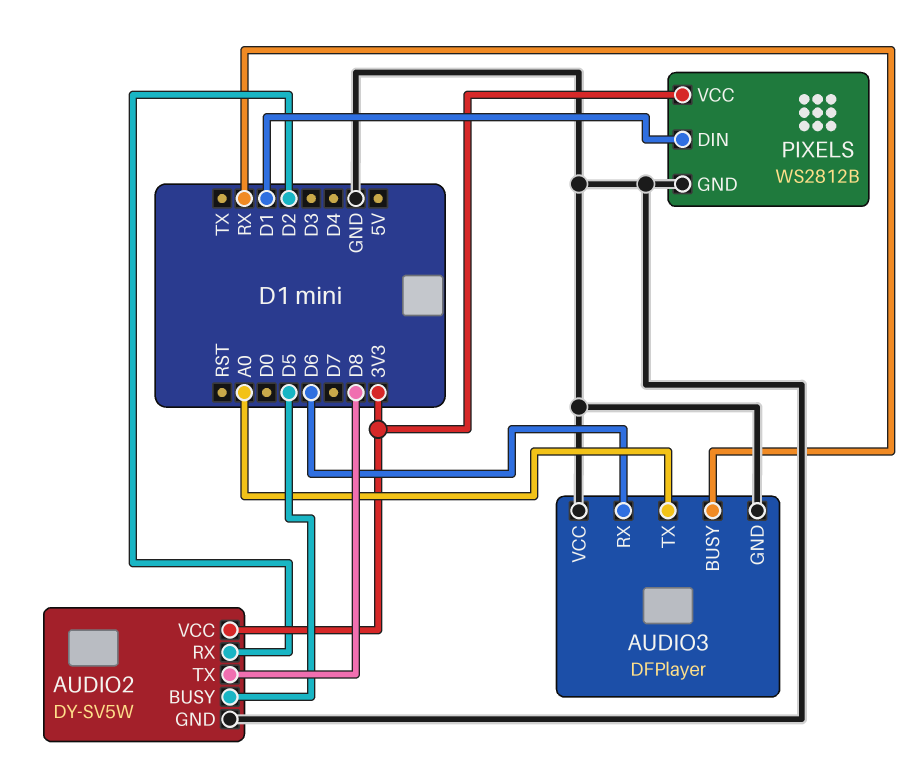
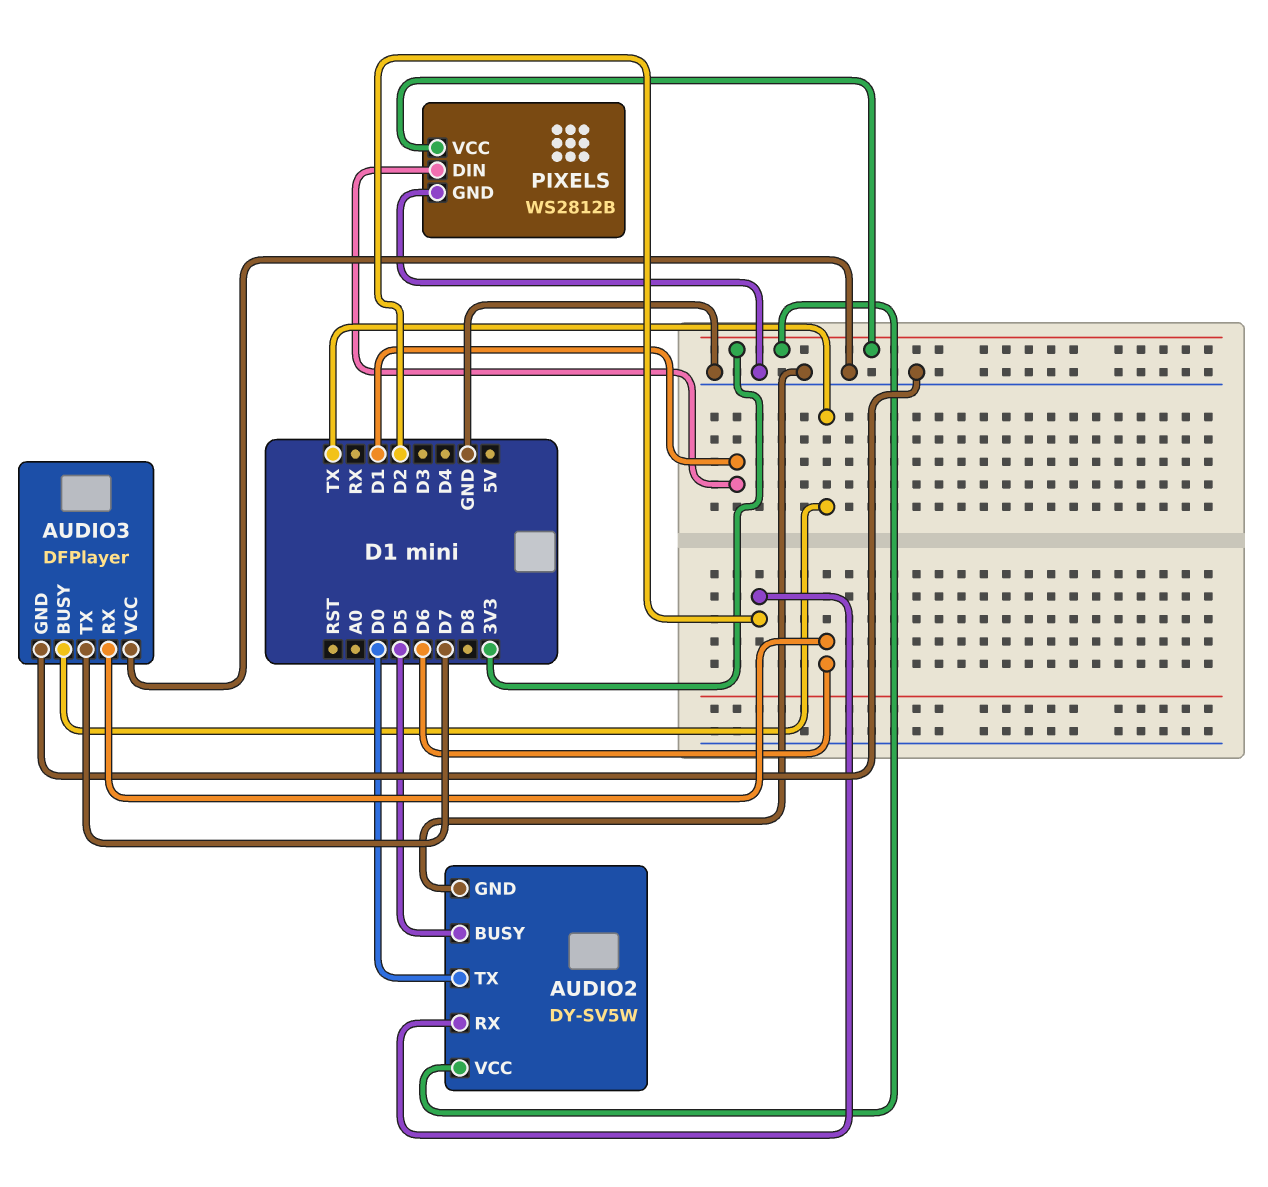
AUDIO2 pin TX: D8 -> D0
AUDIO3 pin BUSY: RX -> TX
AUDIO3 pin TX: A0 -> D7

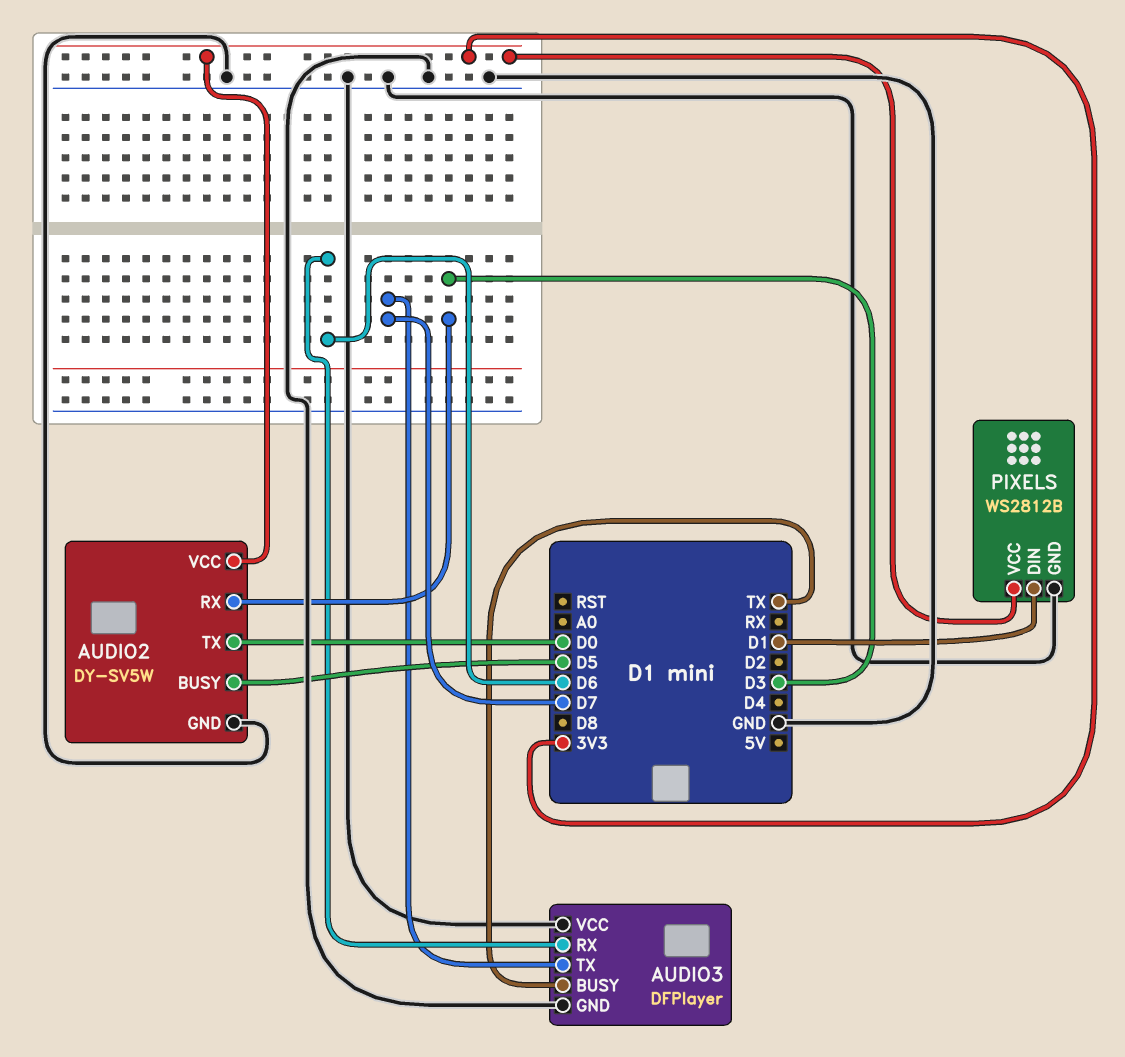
AUDIO2 pin RX: D2 -> D3

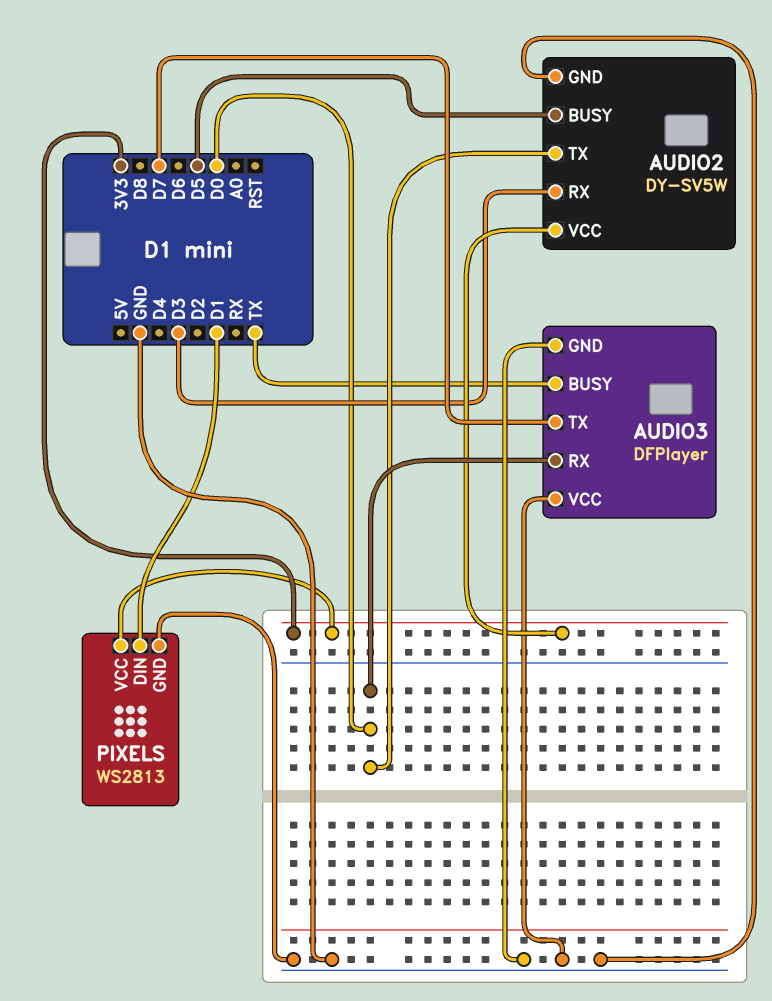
AUDIO3 pin RX: D6 -> D0
PIXELS: WS2812B -> WS2813

